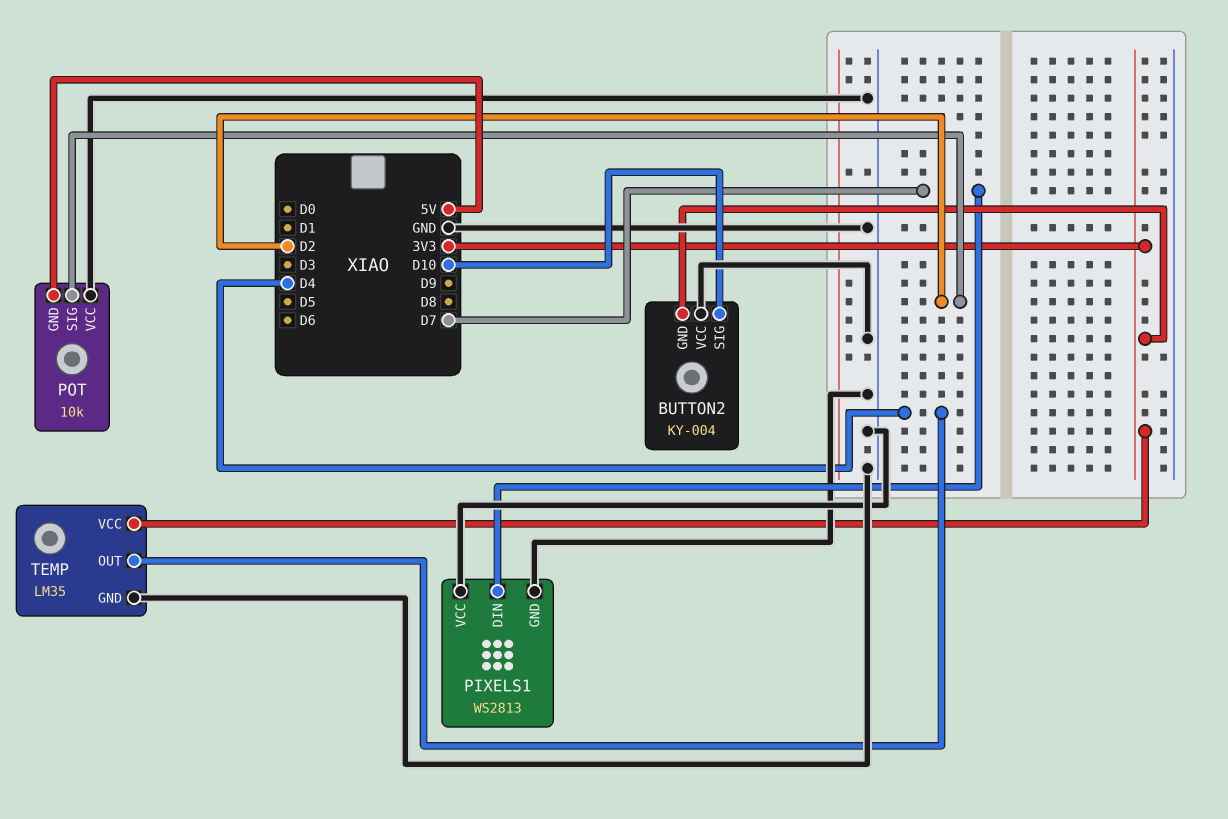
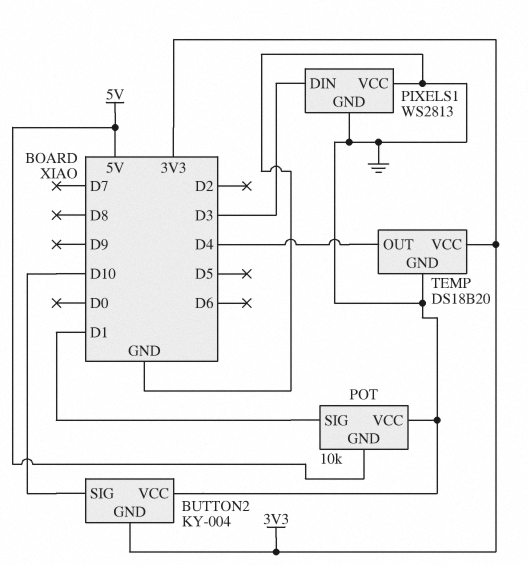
PIXELS1 pin DIN: D7 -> D3
POT pin SIG: D2 -> D1
TEMP: LM35 -> DS18B20

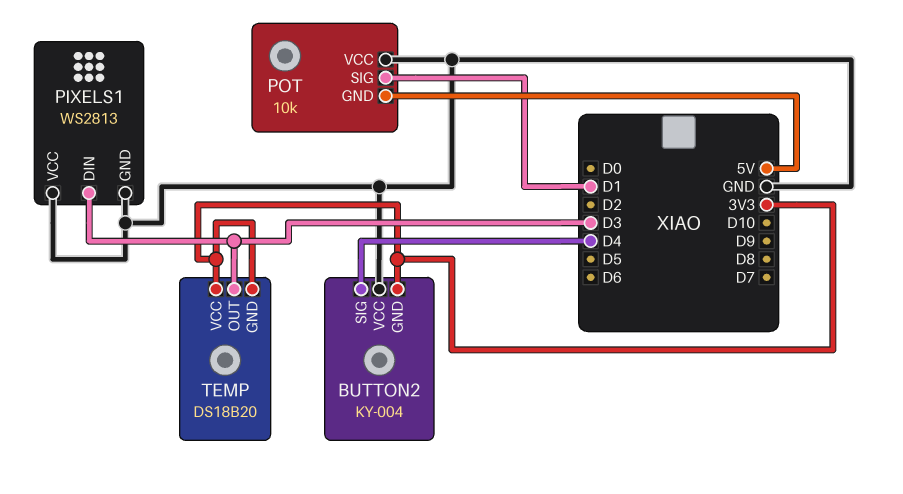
BUTTON2 pin SIG: D10 -> D4
TEMP pin GND: GND -> 3V3
TEMP pin OUT: D4 -> D3

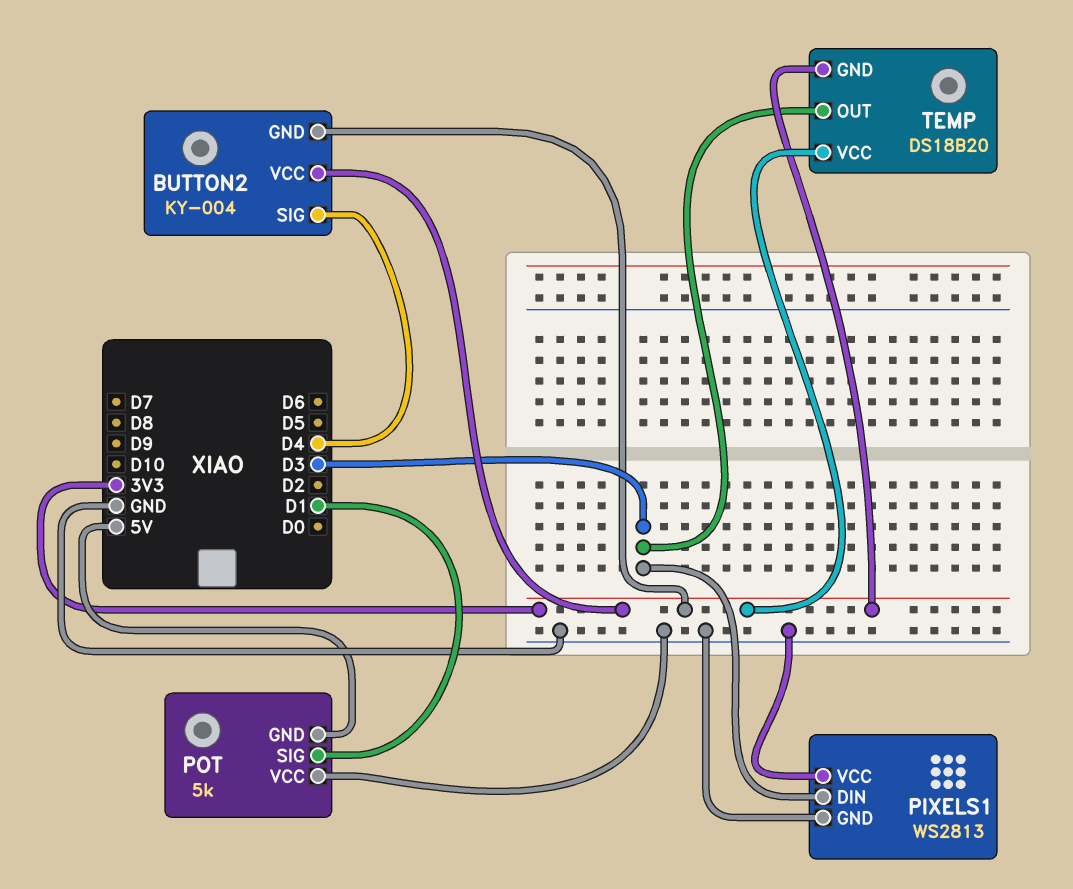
BUTTON2 pin VCC: GND -> 3V3
POT: 10k -> 5k

